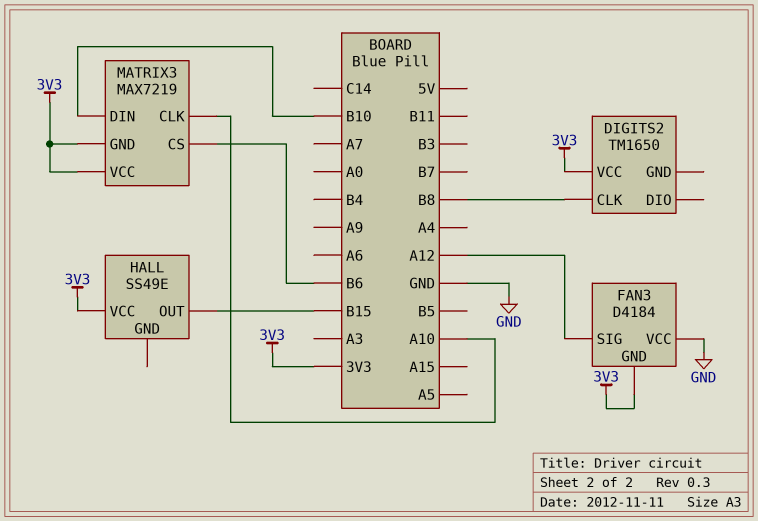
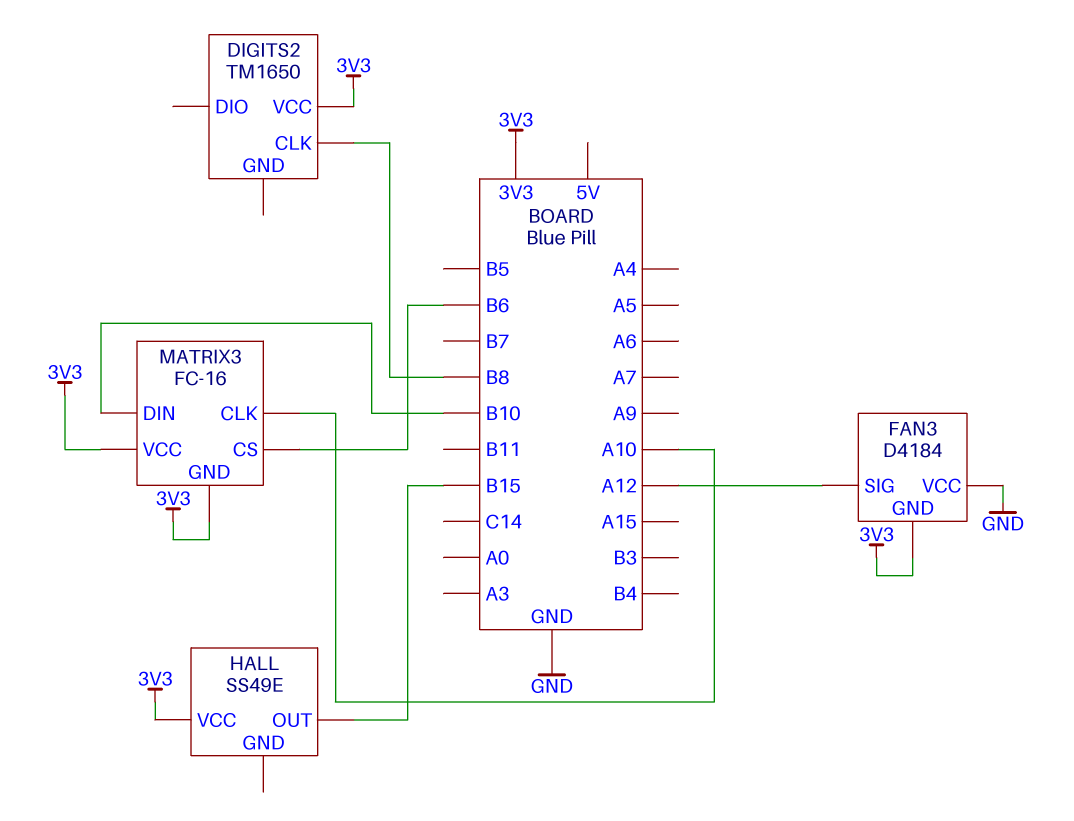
MATRIX3: MAX7219 -> FC-16

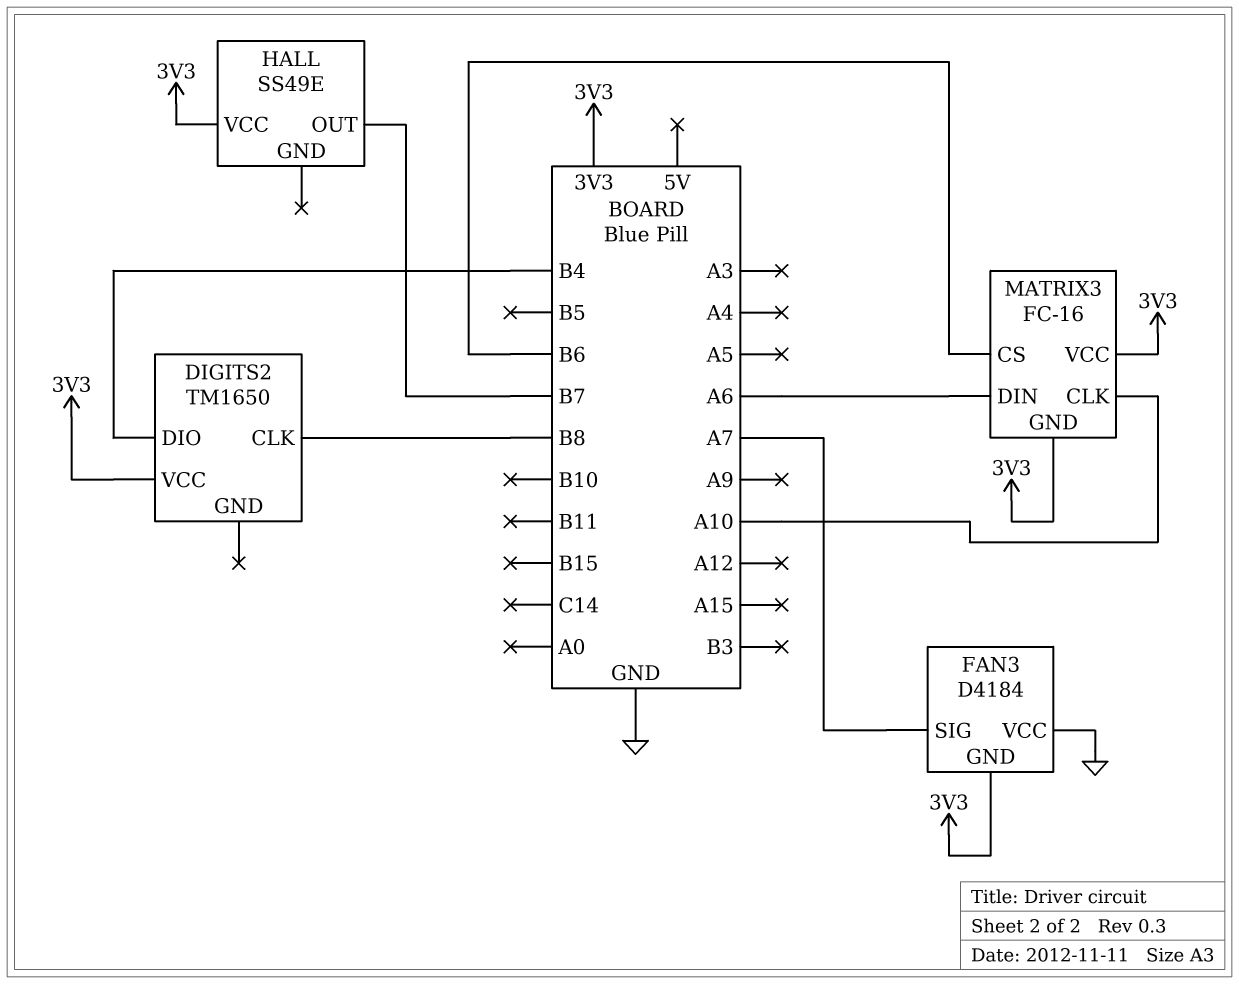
DIGITS2 pin DIO: none -> B4
FAN3 pin SIG: A12 -> A7
HALL pin OUT: B15 -> B7
MATRIX3 pin DIN: B10 -> A6

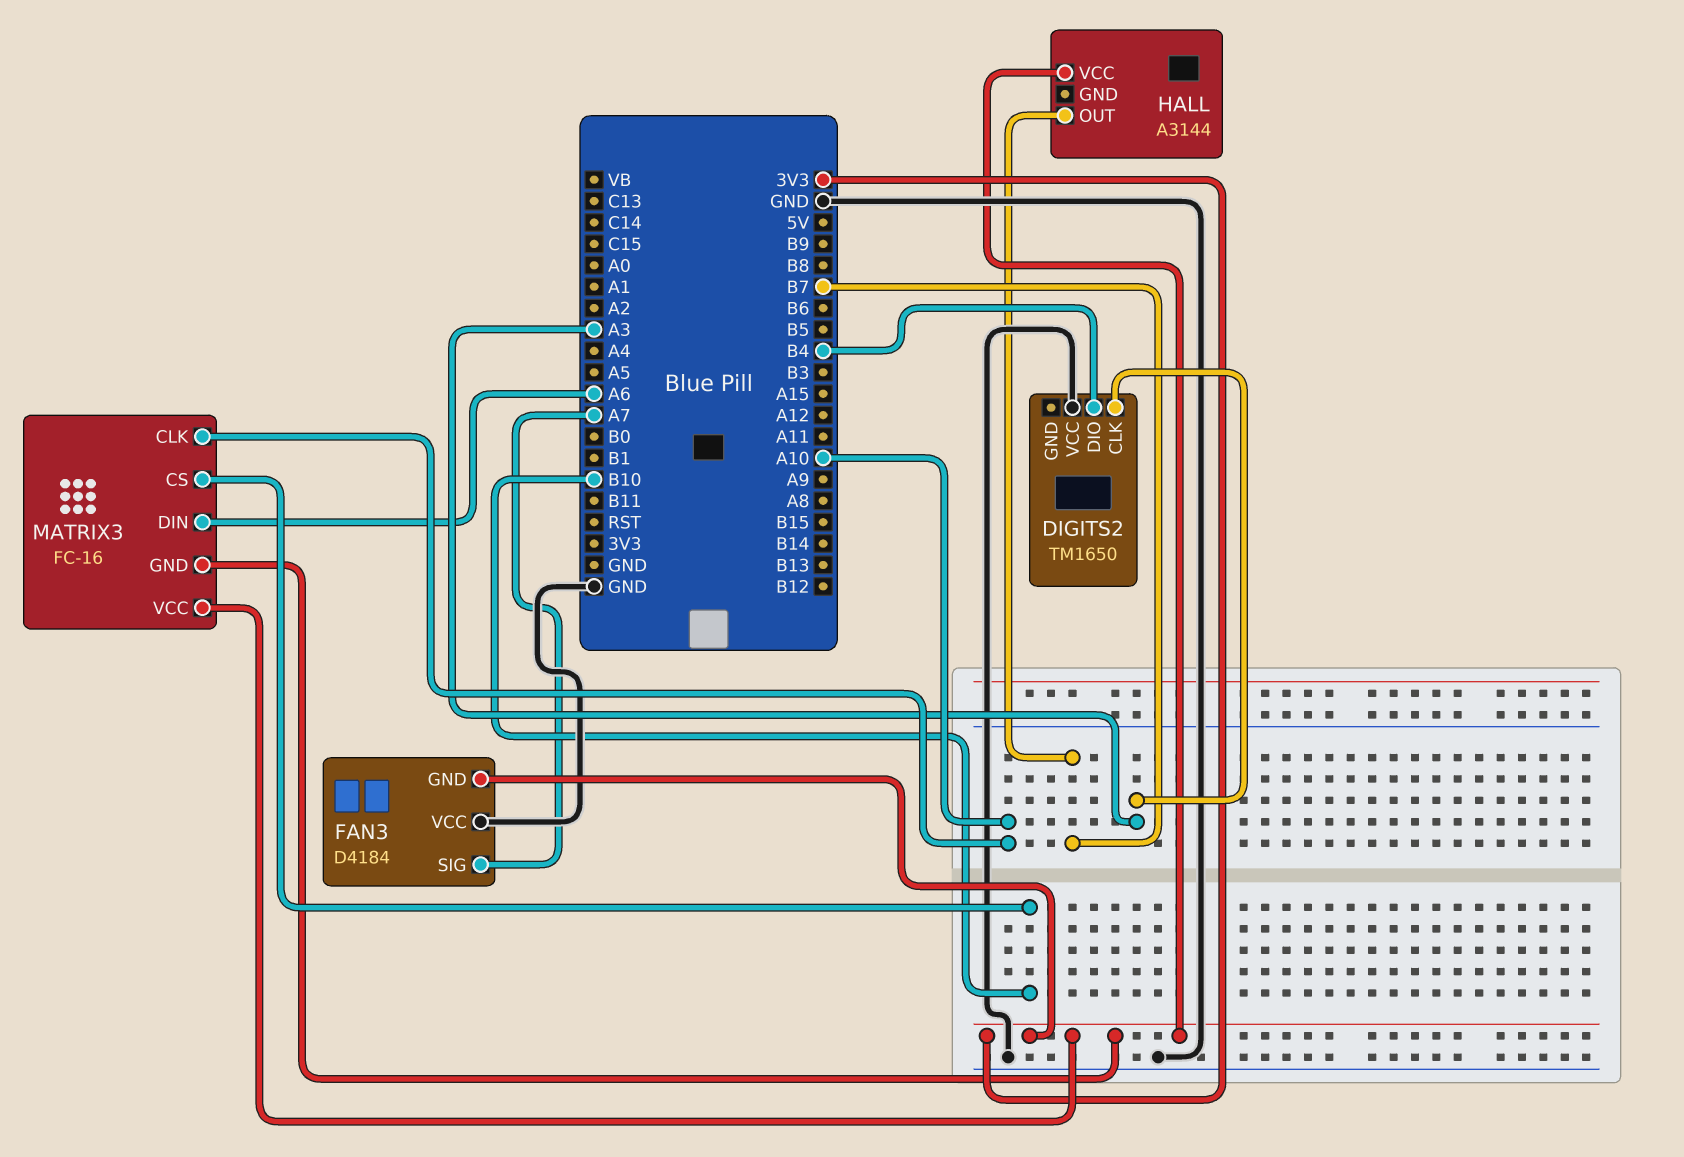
DIGITS2 pin CLK: B8 -> A3
DIGITS2 pin VCC: 3V3 -> GND
HALL: SS49E -> A3144
MATRIX3 pin CS: B6 -> B10

